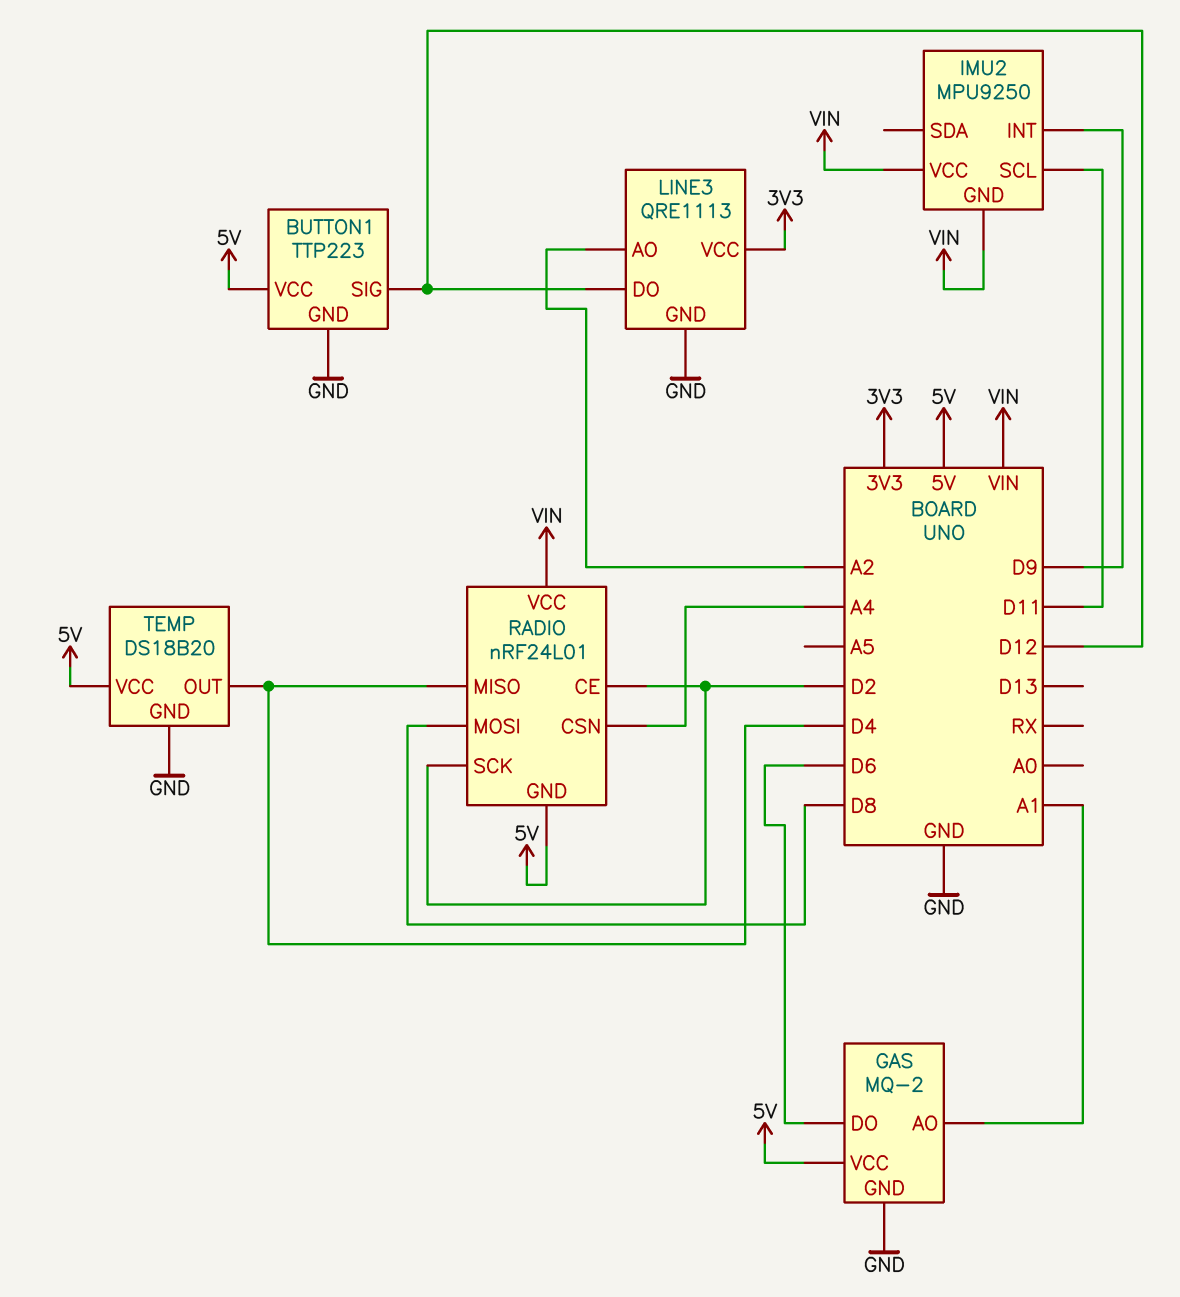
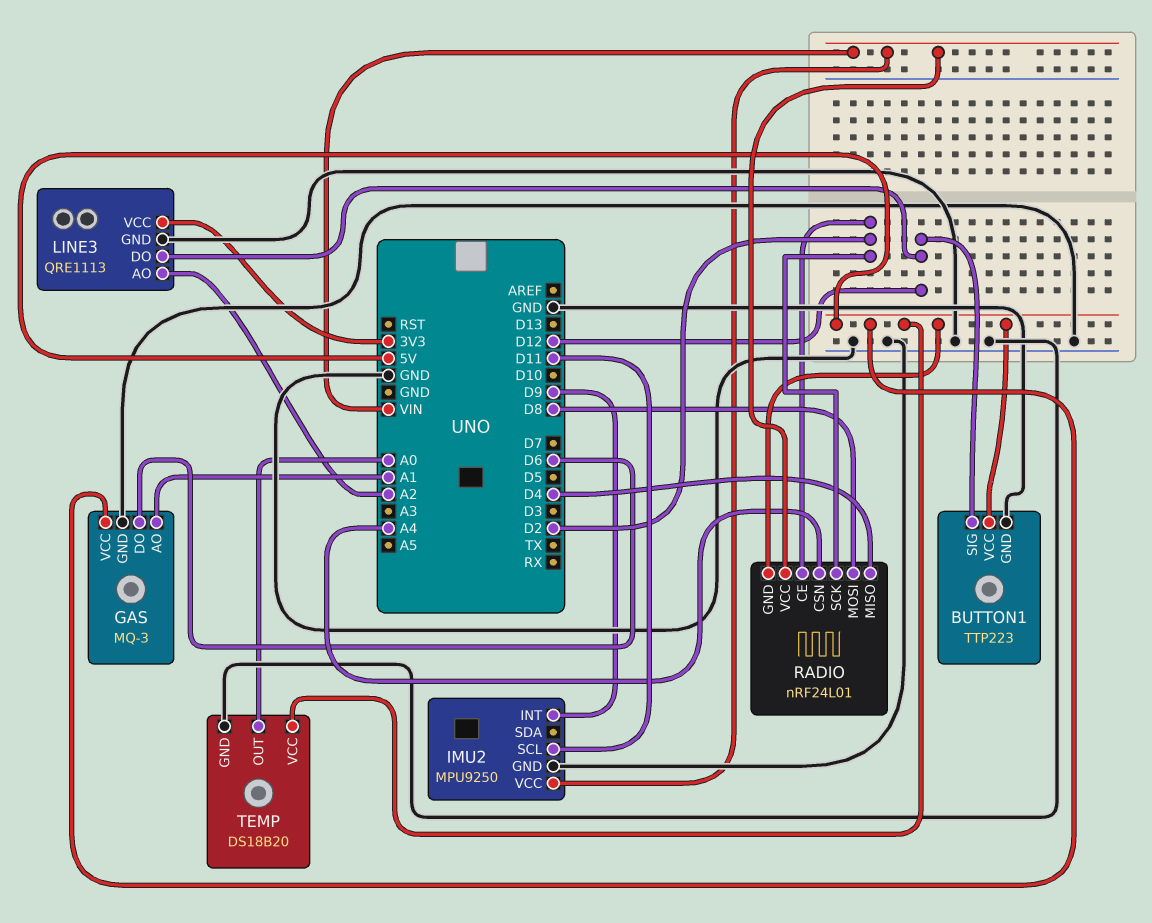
GAS: MQ-2 -> MQ-3
IMU2 pin GND: VIN -> GND
TEMP pin OUT: D4 -> A0

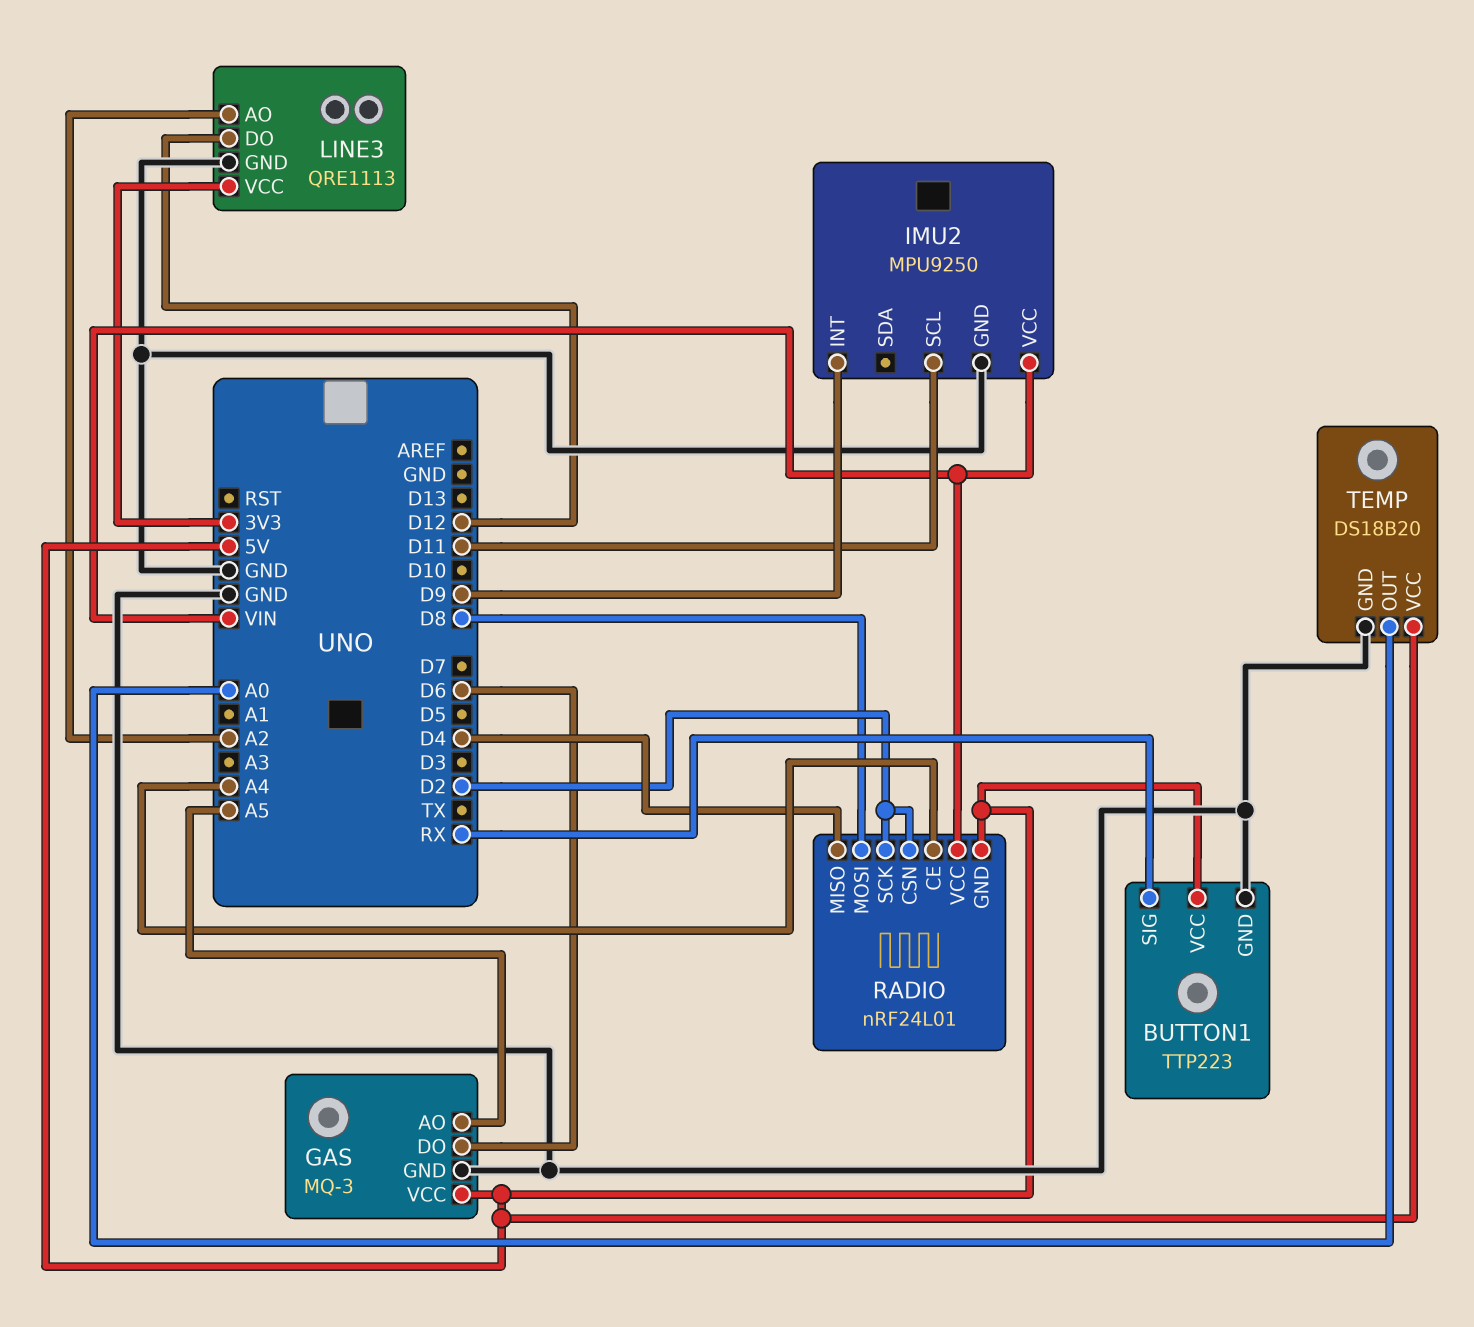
BUTTON1 pin SIG: D12 -> RX
GAS pin AO: A1 -> A5
RADIO pin CE: D2 -> A4
RADIO pin CSN: A4 -> D2

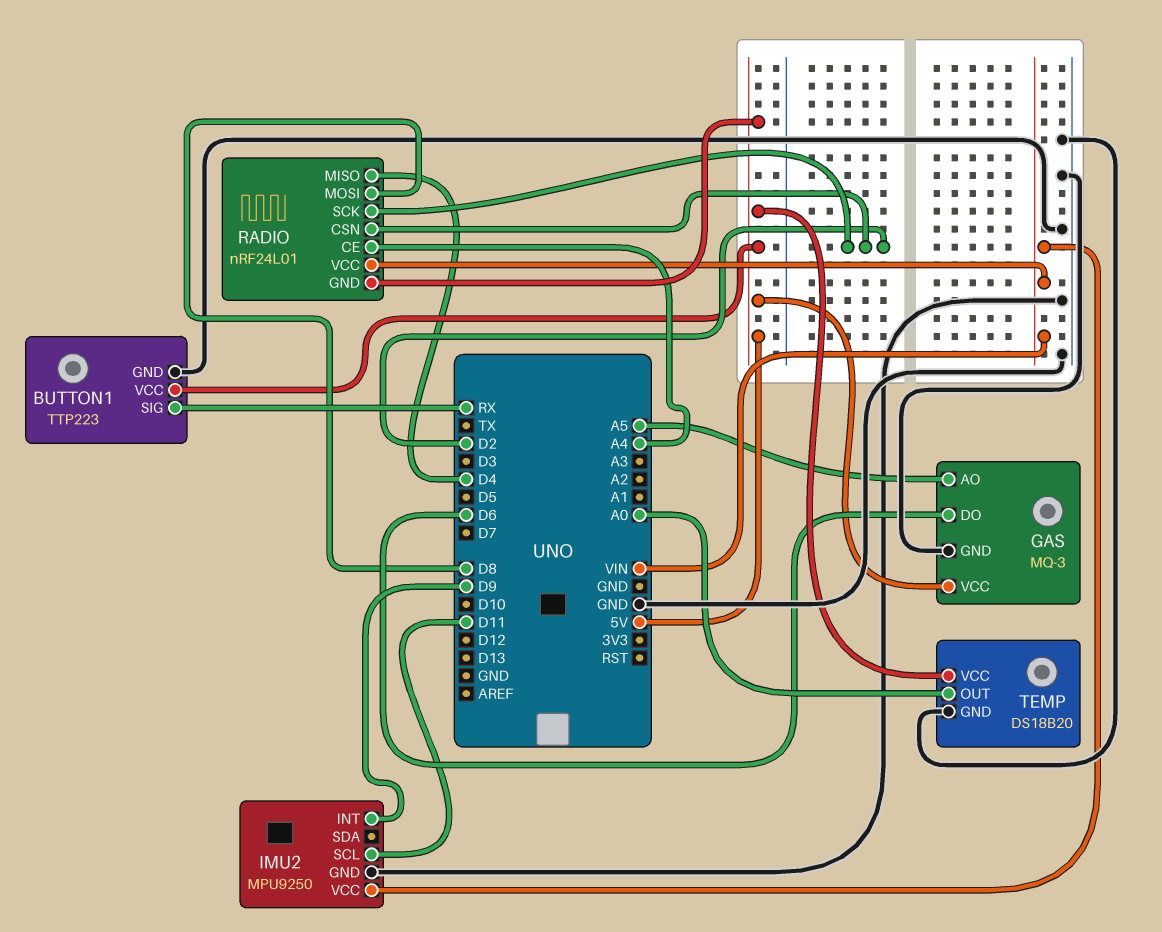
LINE3: QRE1113 -> none
LINE3 pin AO: A2 -> none
LINE3 pin DO: D12 -> none
LINE3 pin GND: GND -> none
LINE3 pin VCC: 3V3 -> none

